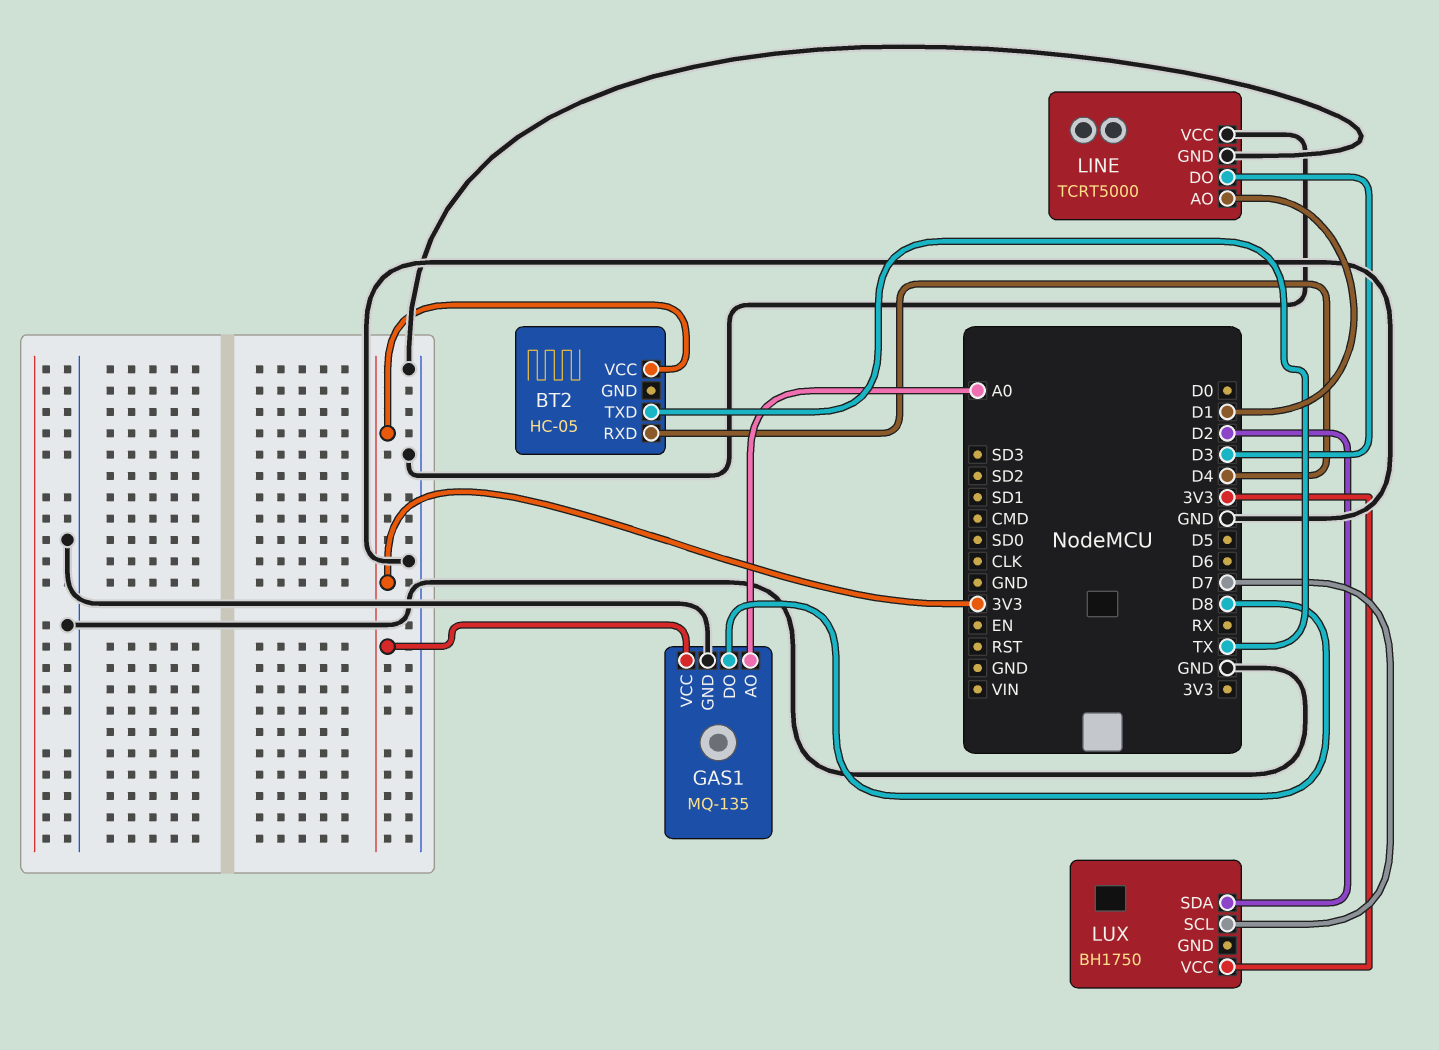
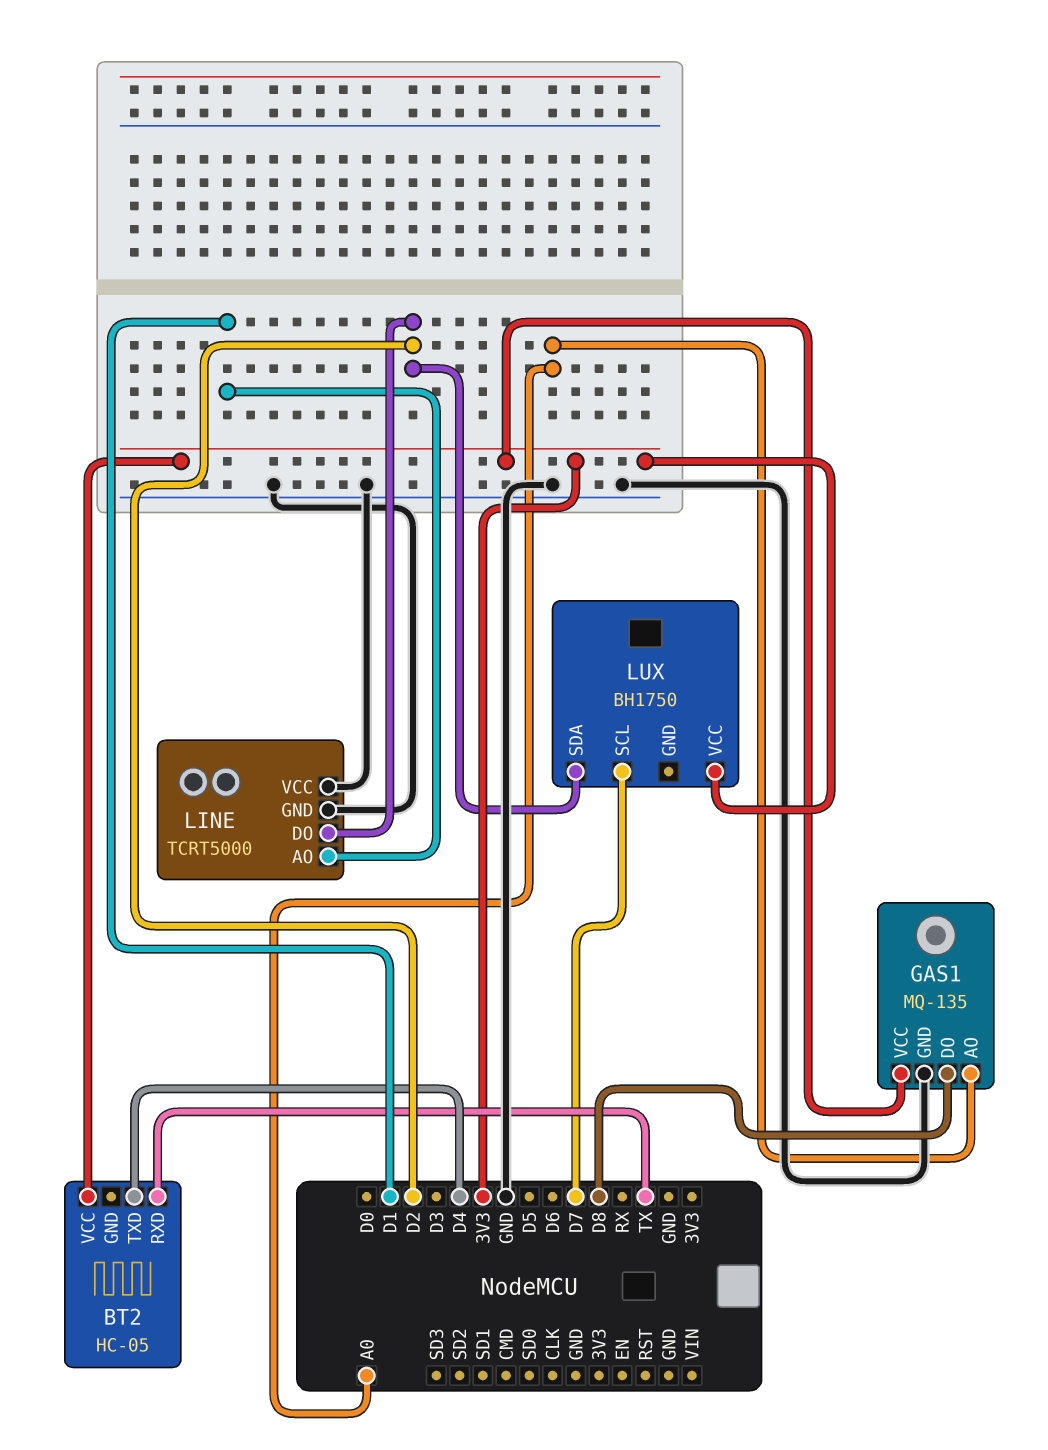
BT2 pin RXD: D4 -> TX
BT2 pin TXD: TX -> D4
LINE pin DO: D3 -> D2

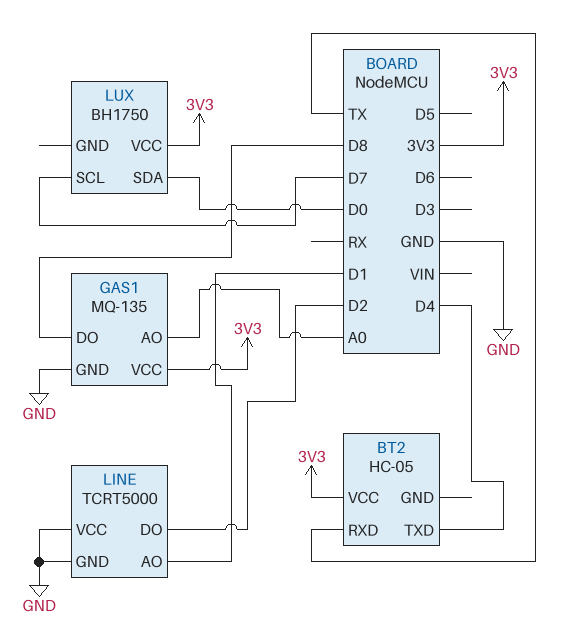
LUX pin SDA: D2 -> D0

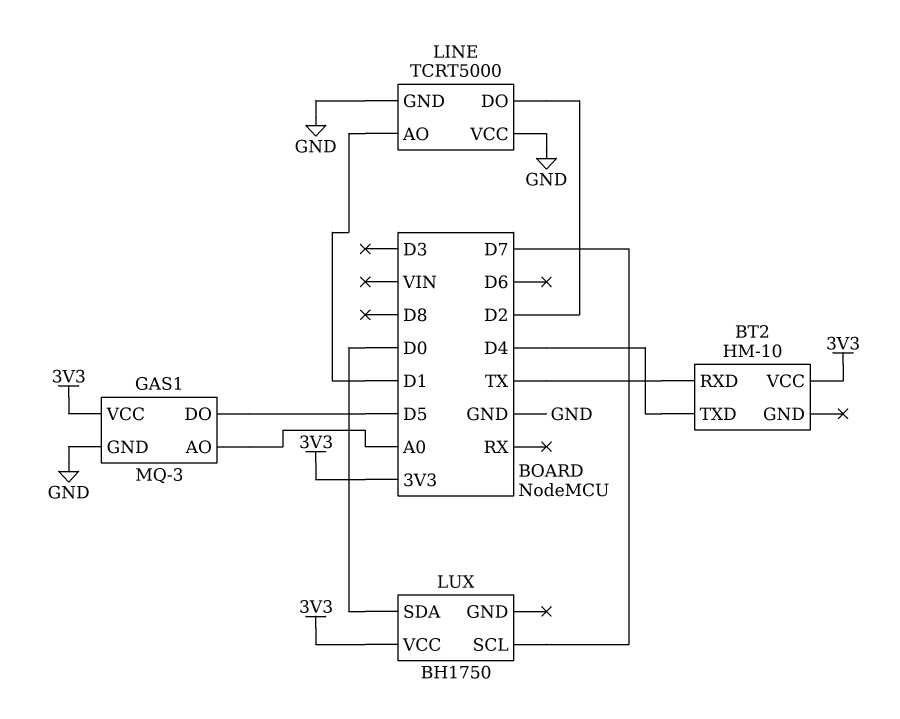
BT2: HC-05 -> HM-10
GAS1: MQ-135 -> MQ-3
GAS1 pin DO: D8 -> D5

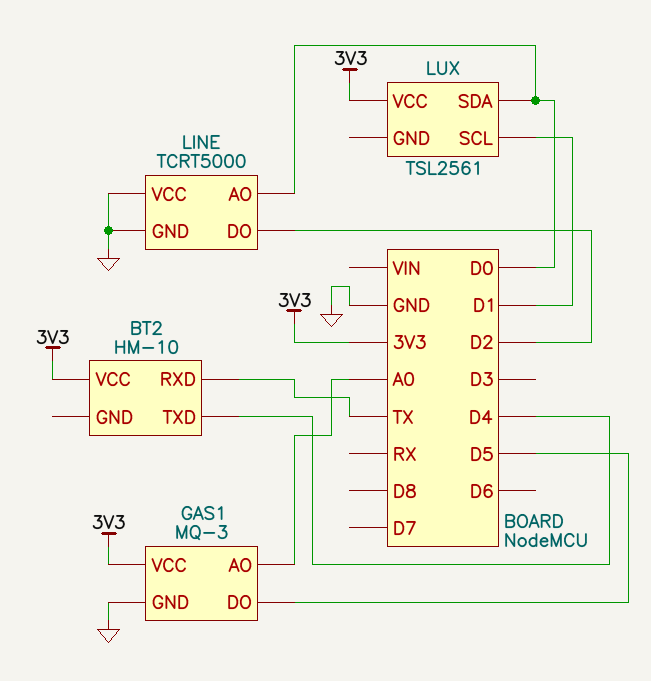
LINE pin AO: D1 -> D0
LUX: BH1750 -> TSL2561
LUX pin SCL: D7 -> D1

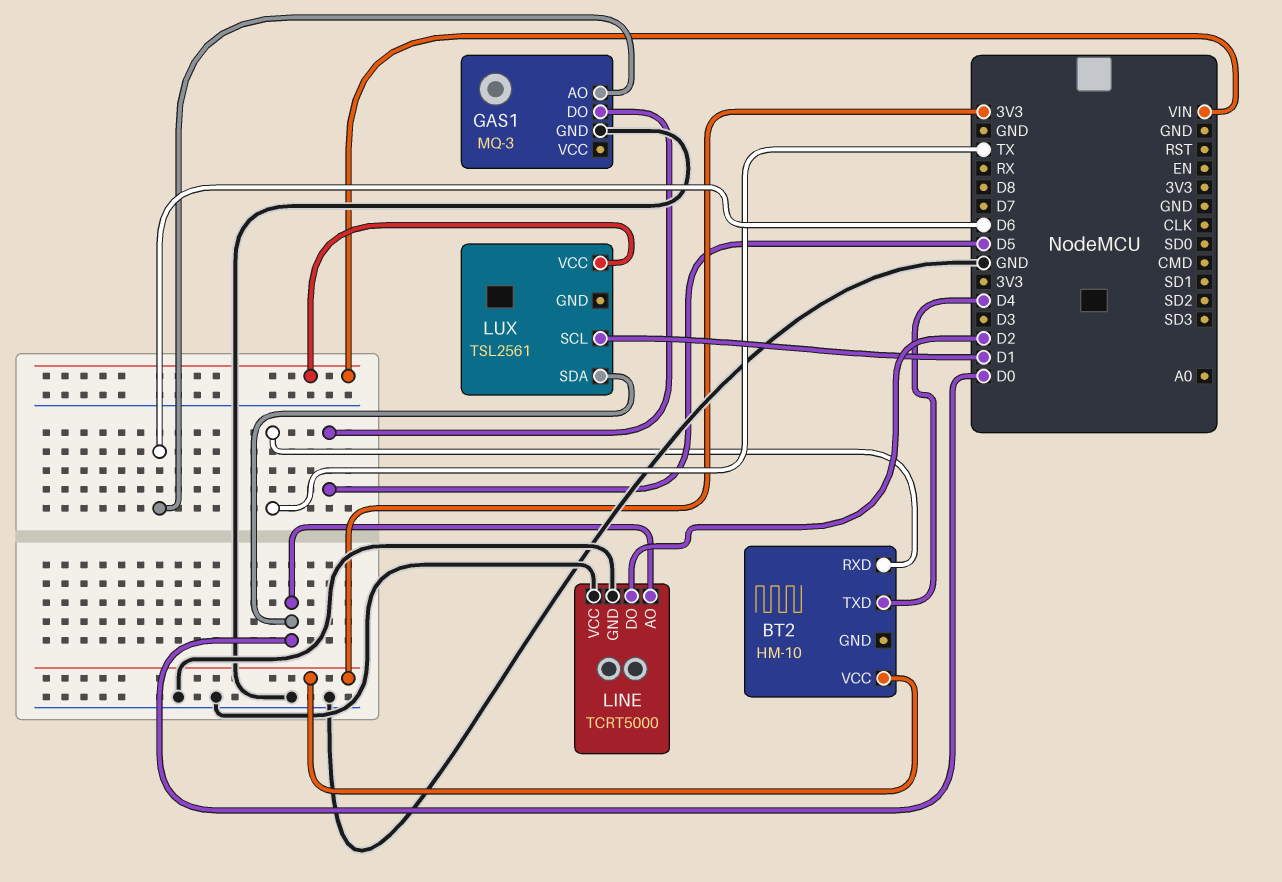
GAS1 pin AO: A0 -> D6
GAS1 pin VCC: 3V3 -> none
LUX pin VCC: 3V3 -> VIN

